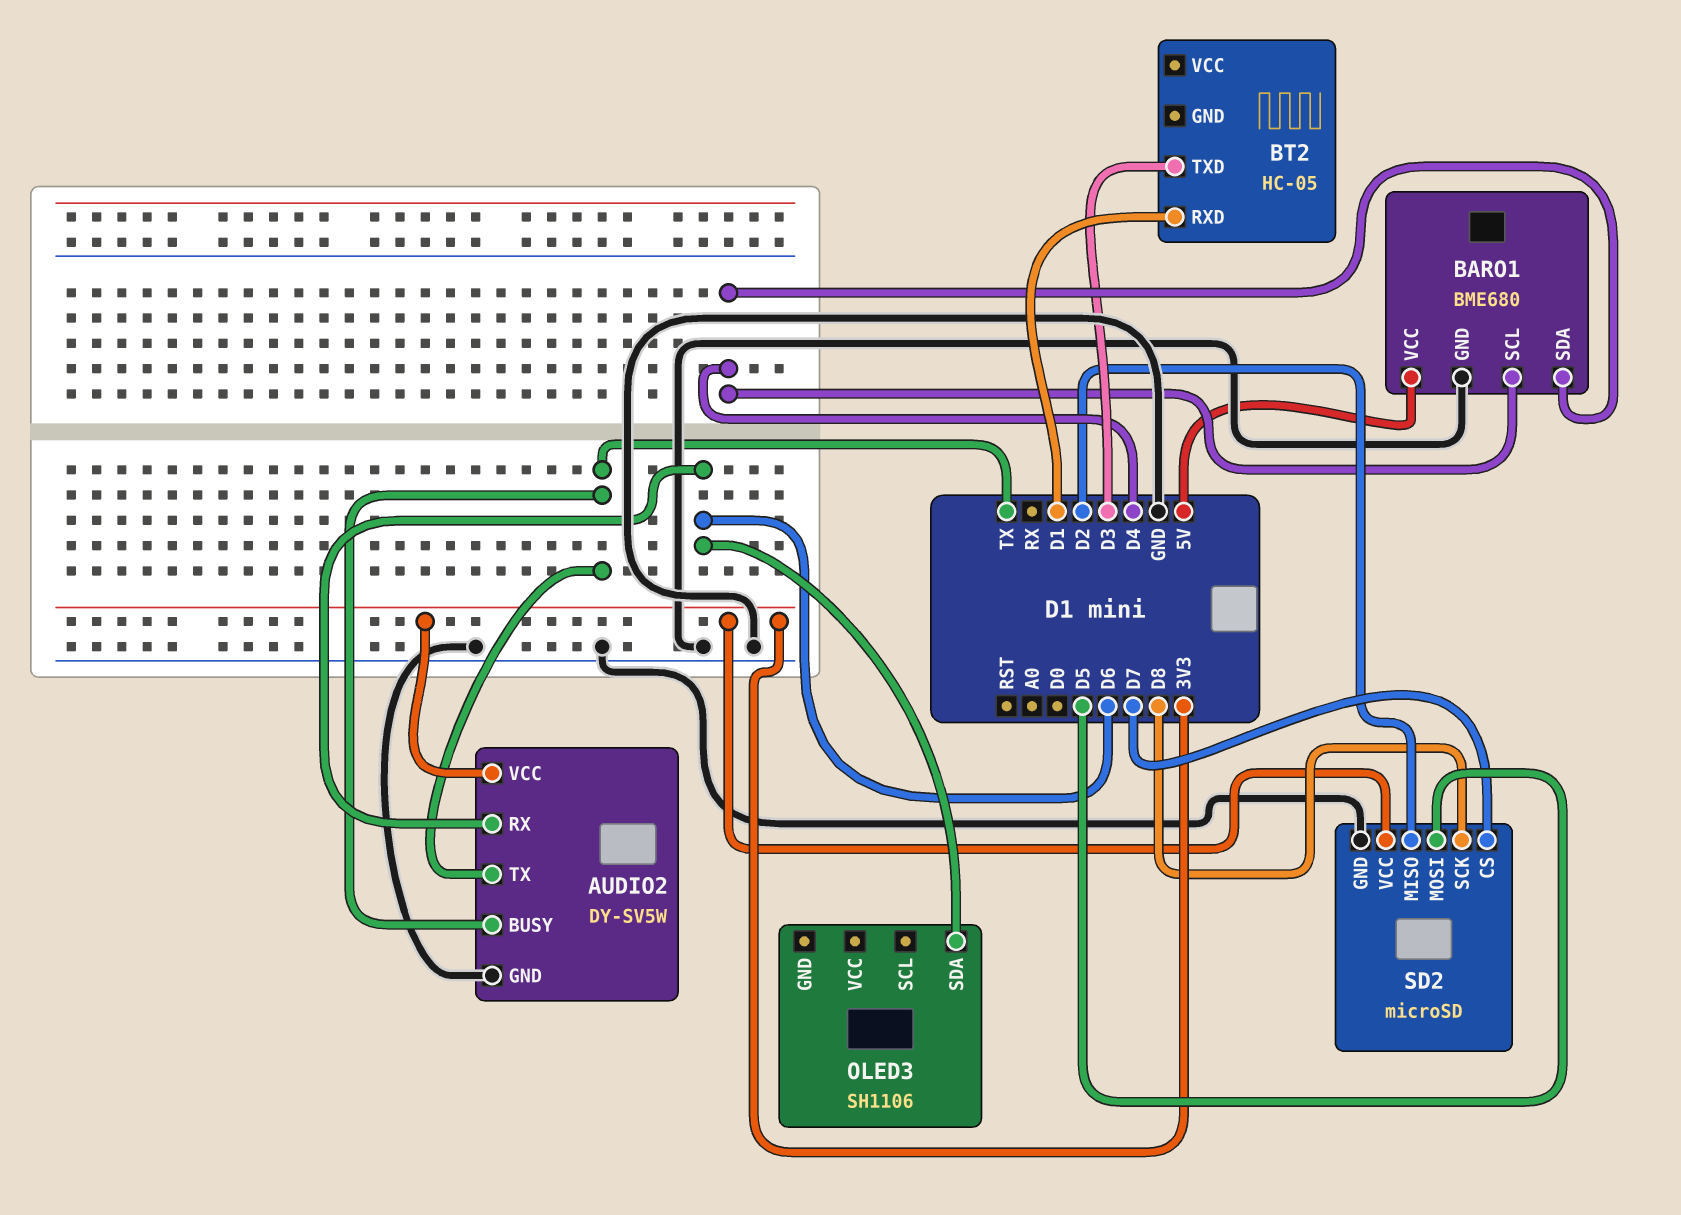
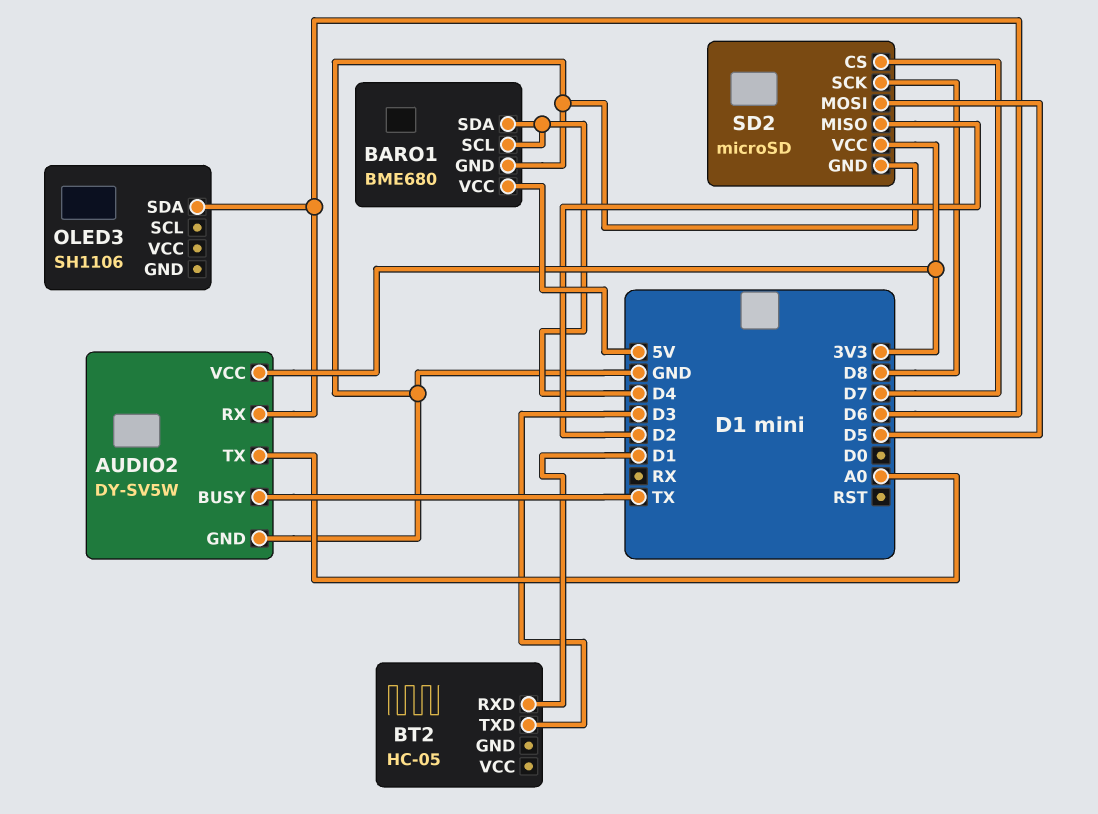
AUDIO2 pin TX: TX -> A0

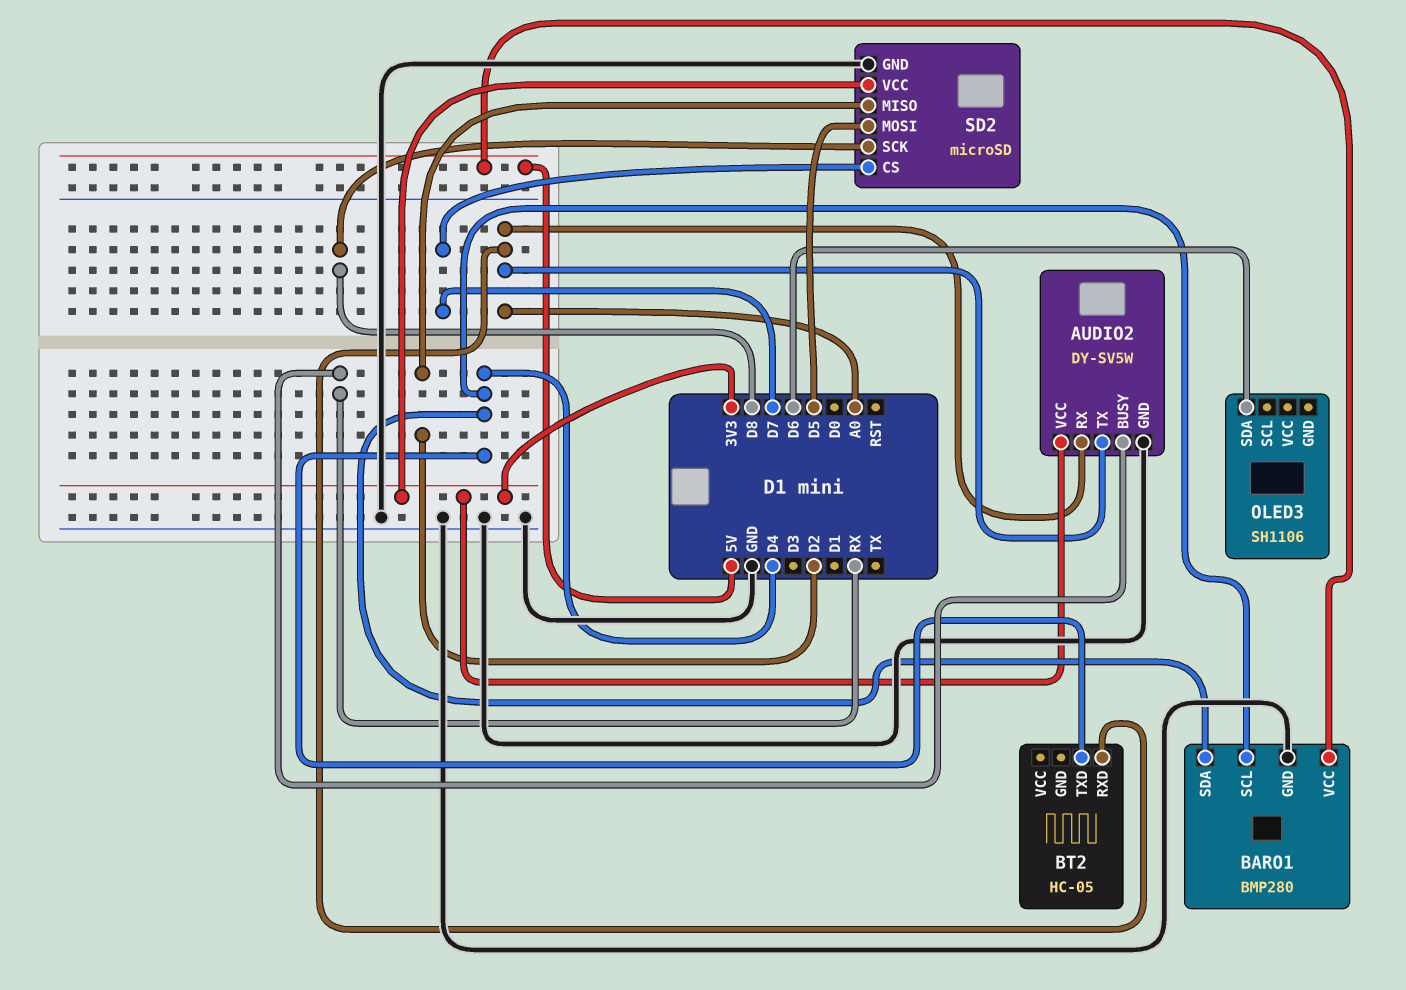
AUDIO2 pin BUSY: TX -> RX
AUDIO2 pin RX: D6 -> A0
BARO1: BME680 -> BMP280
BT2 pin RXD: D1 -> A0
BT2 pin TXD: D3 -> D4

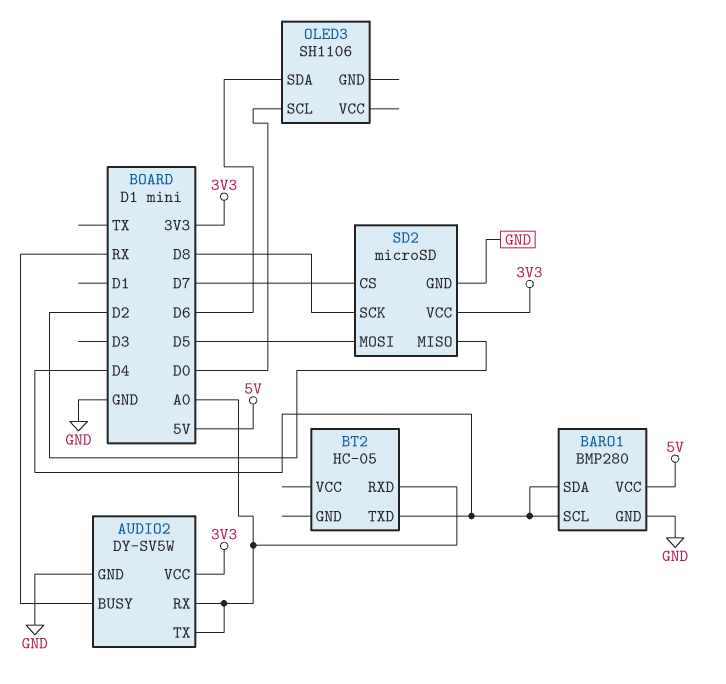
OLED3 pin SCL: none -> D0

